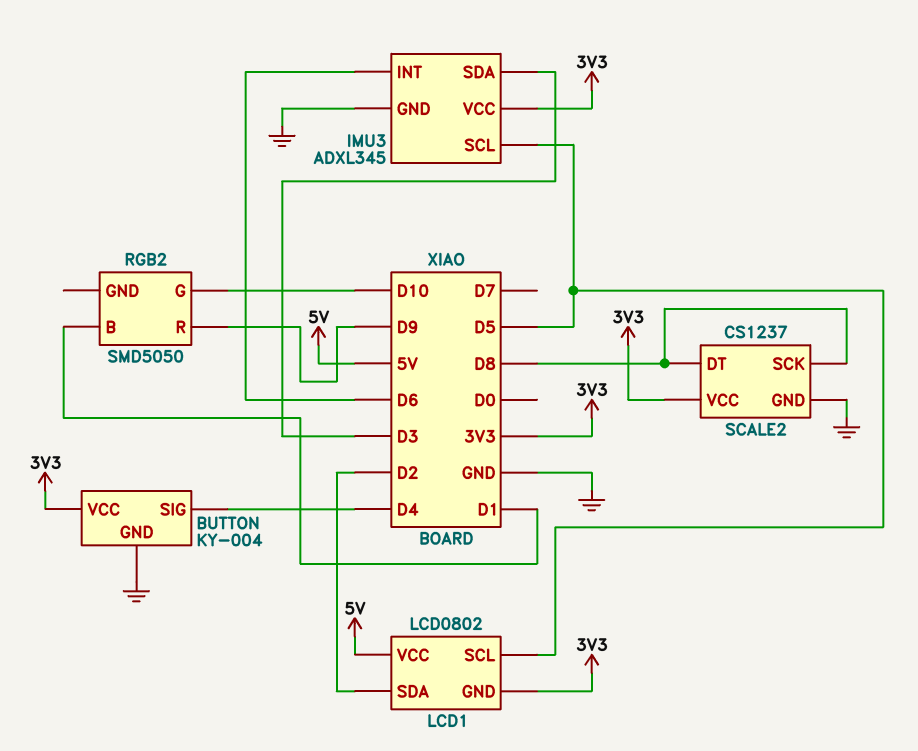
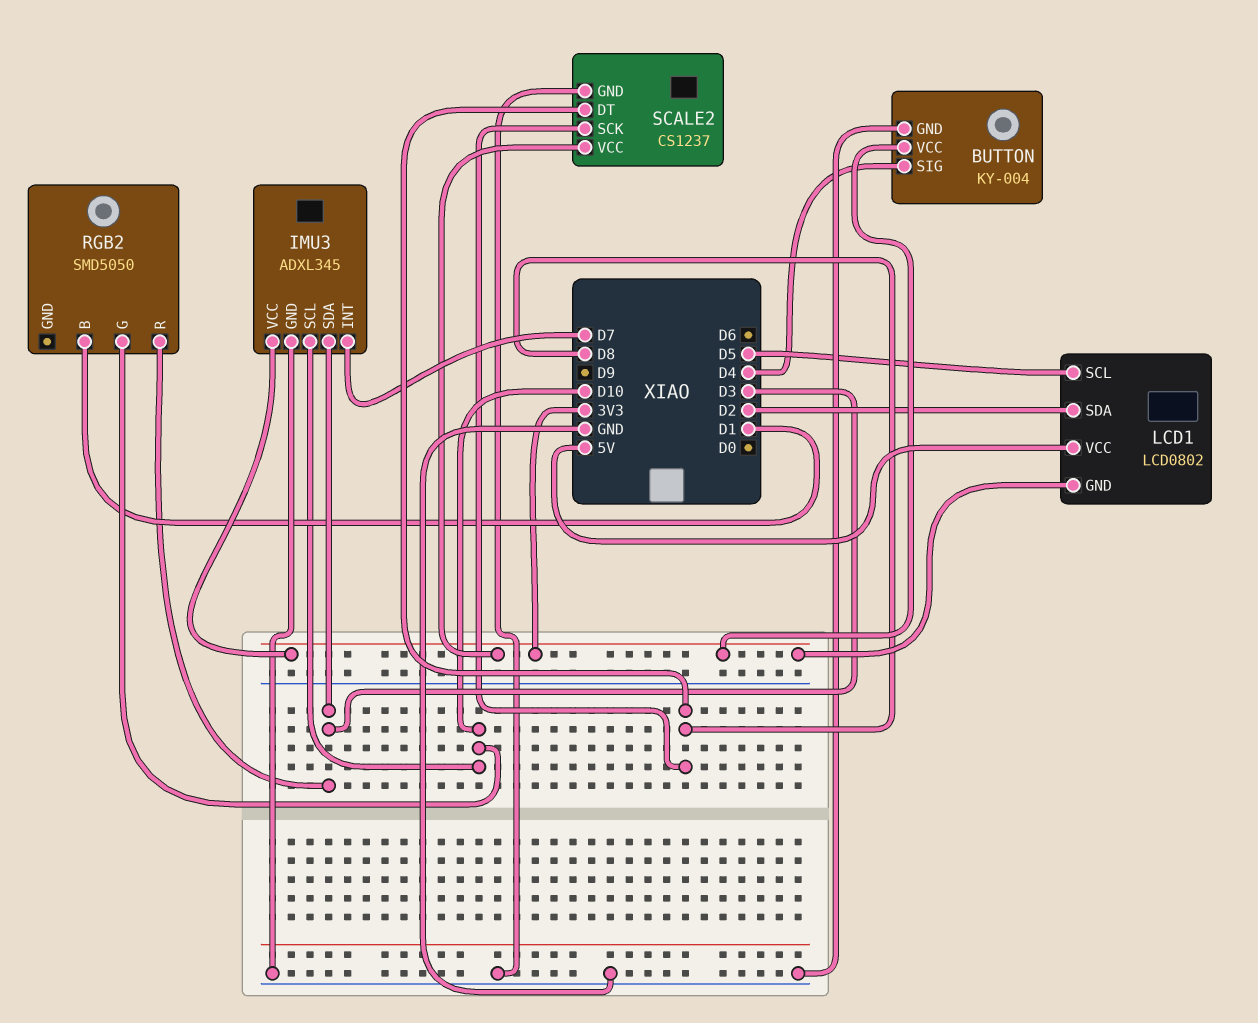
IMU3 pin INT: D6 -> D7
IMU3 pin SCL: D5 -> D10
RGB2 pin R: D9 -> D3

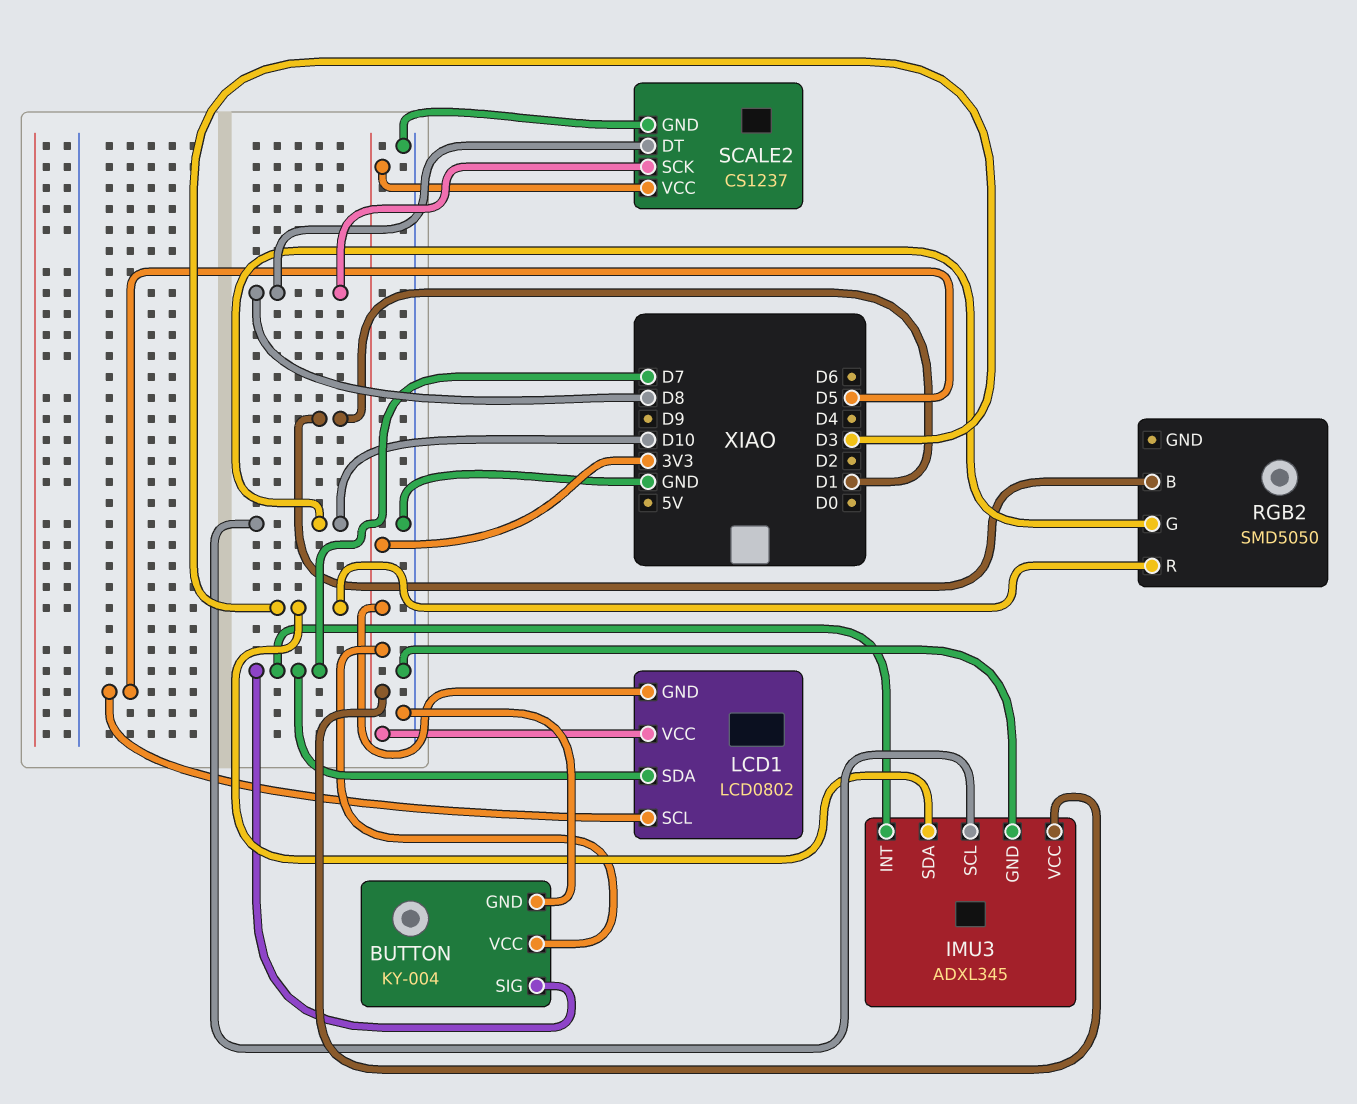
BUTTON pin SIG: D4 -> D7
LCD1 pin SDA: D2 -> D7
LCD1 pin VCC: 5V -> 3V3

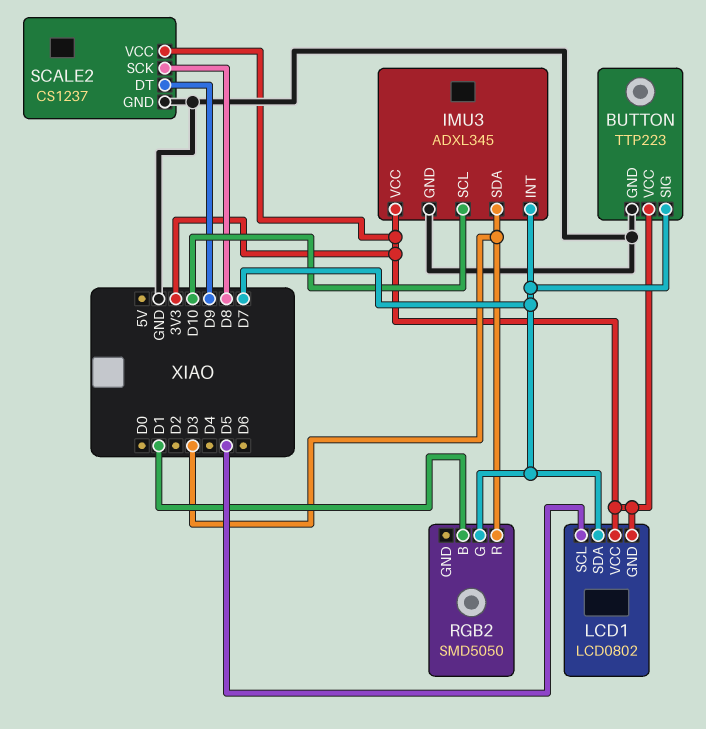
BUTTON: KY-004 -> TTP223
RGB2 pin G: D10 -> D7
SCALE2 pin DT: D8 -> D9

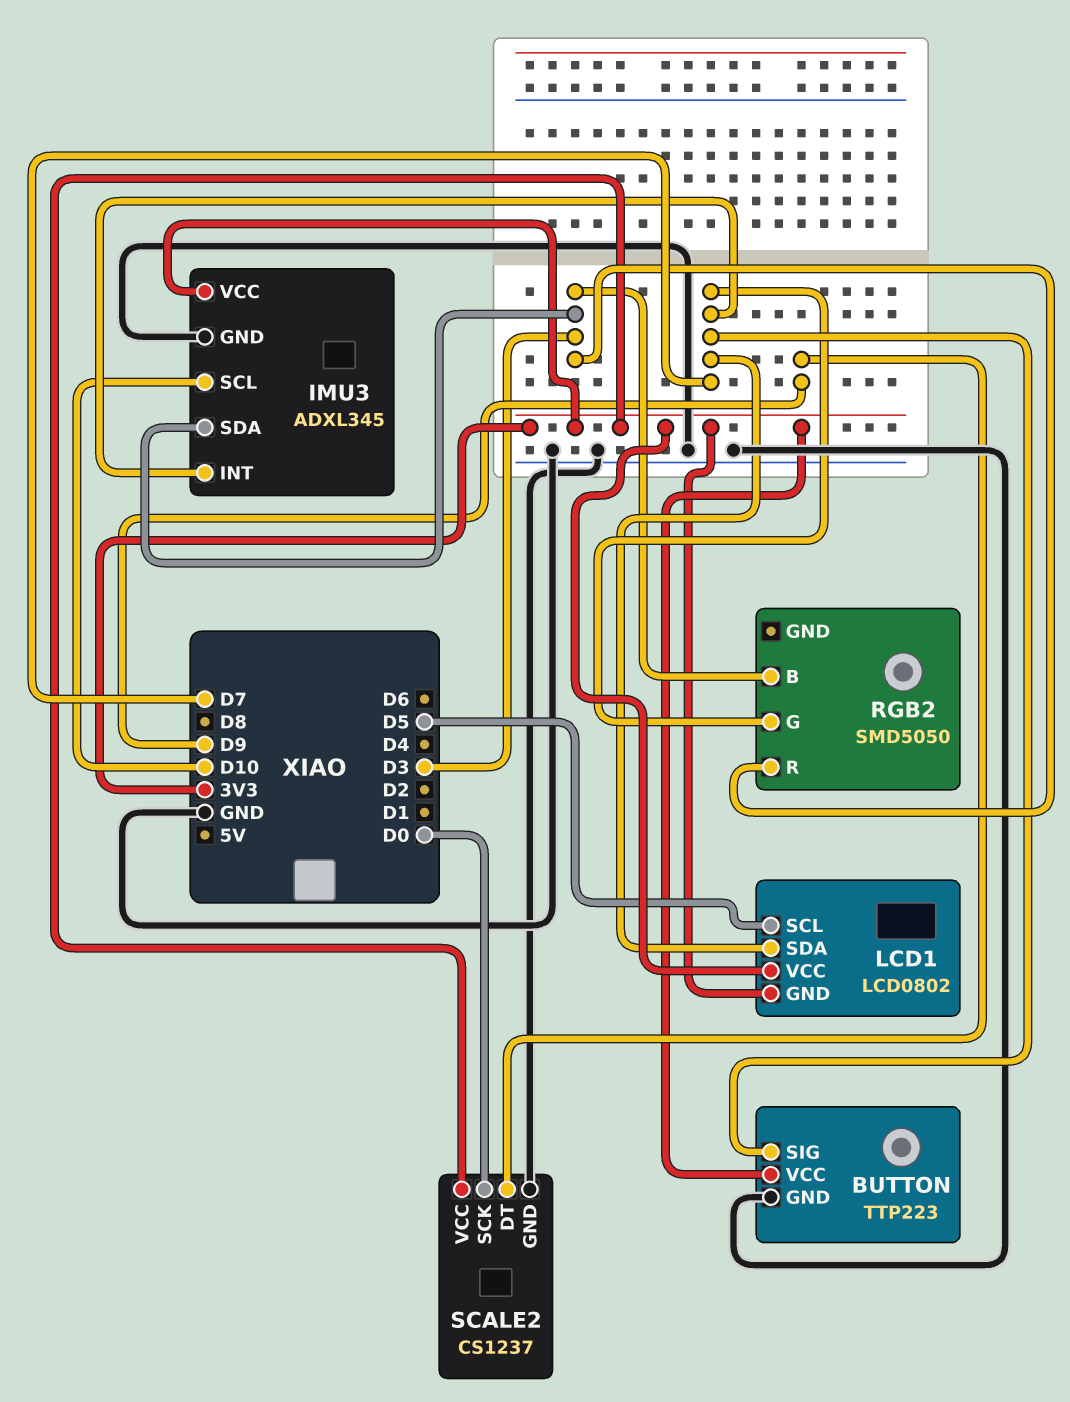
RGB2 pin B: D1 -> D3
SCALE2 pin SCK: D8 -> D0

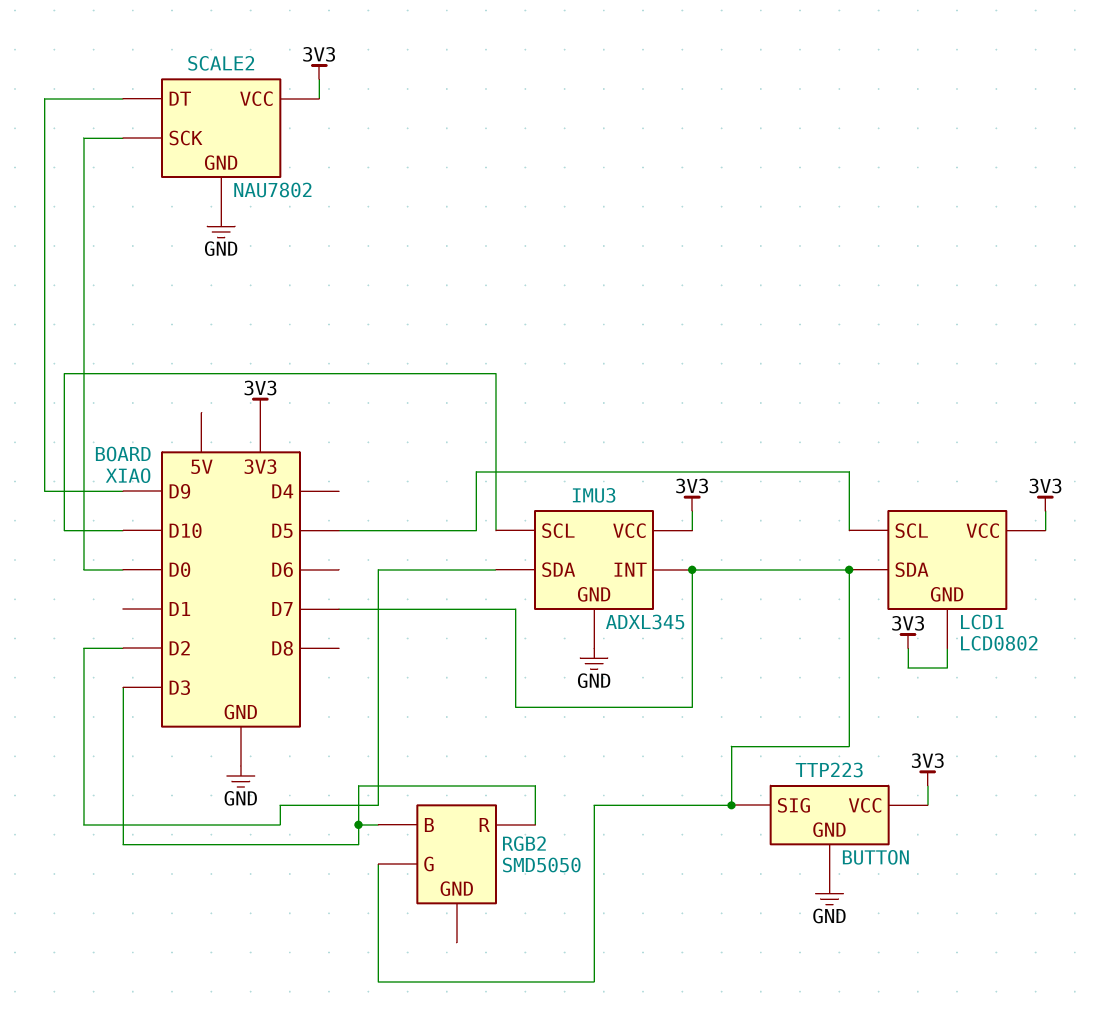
IMU3 pin SDA: D3 -> D2
SCALE2: CS1237 -> NAU7802

